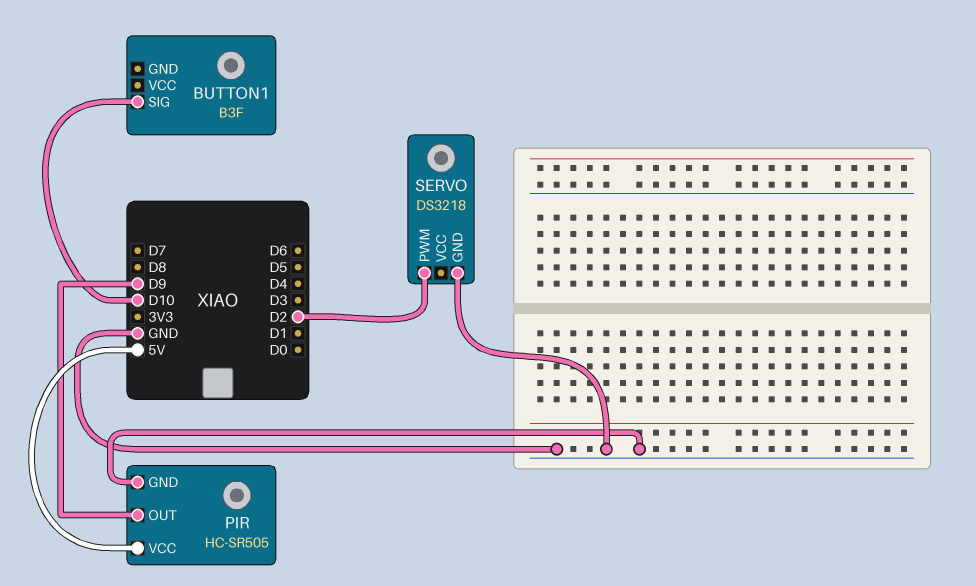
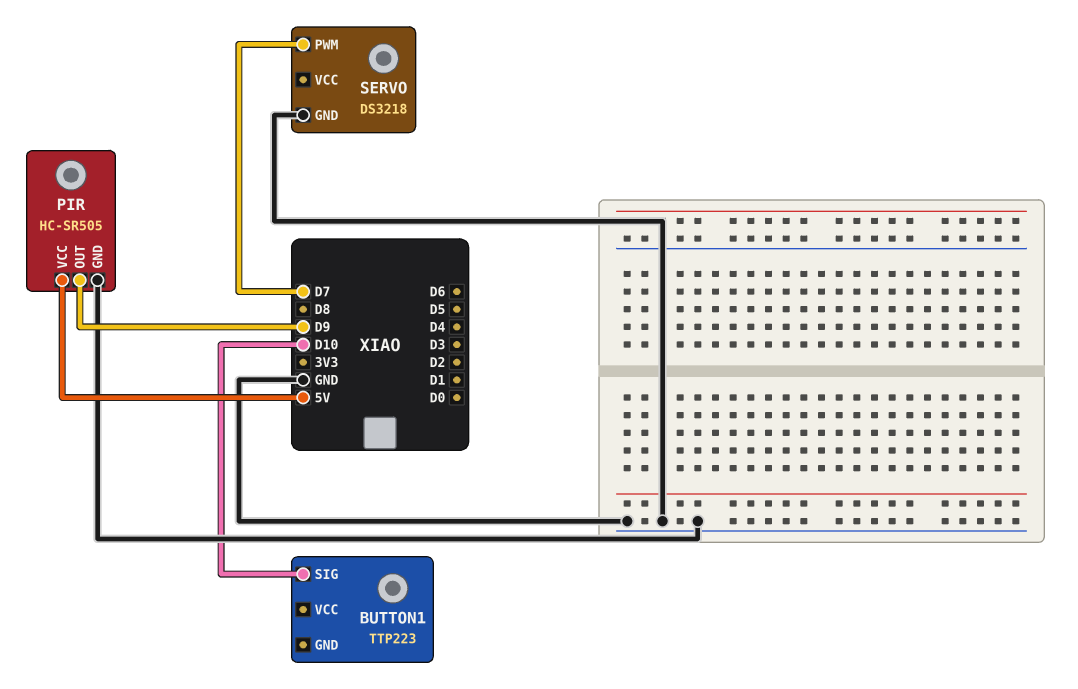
BUTTON1: B3F -> TTP223
SERVO pin PWM: D2 -> D7

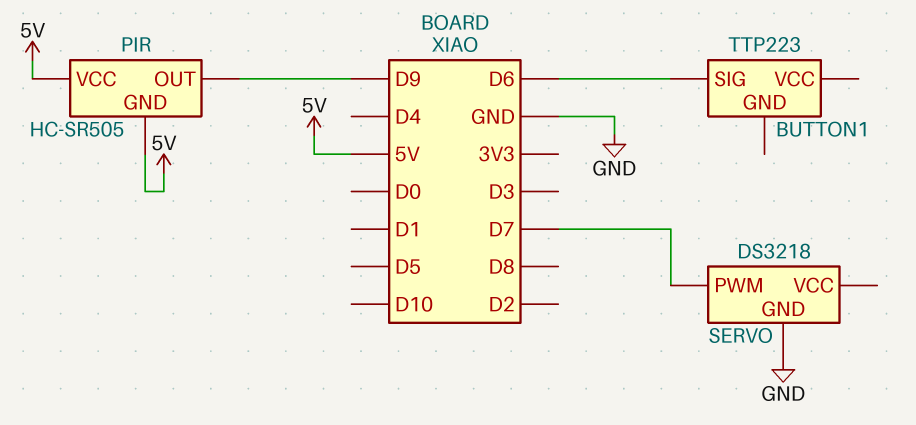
BUTTON1 pin SIG: D10 -> D6
PIR pin GND: GND -> 5V

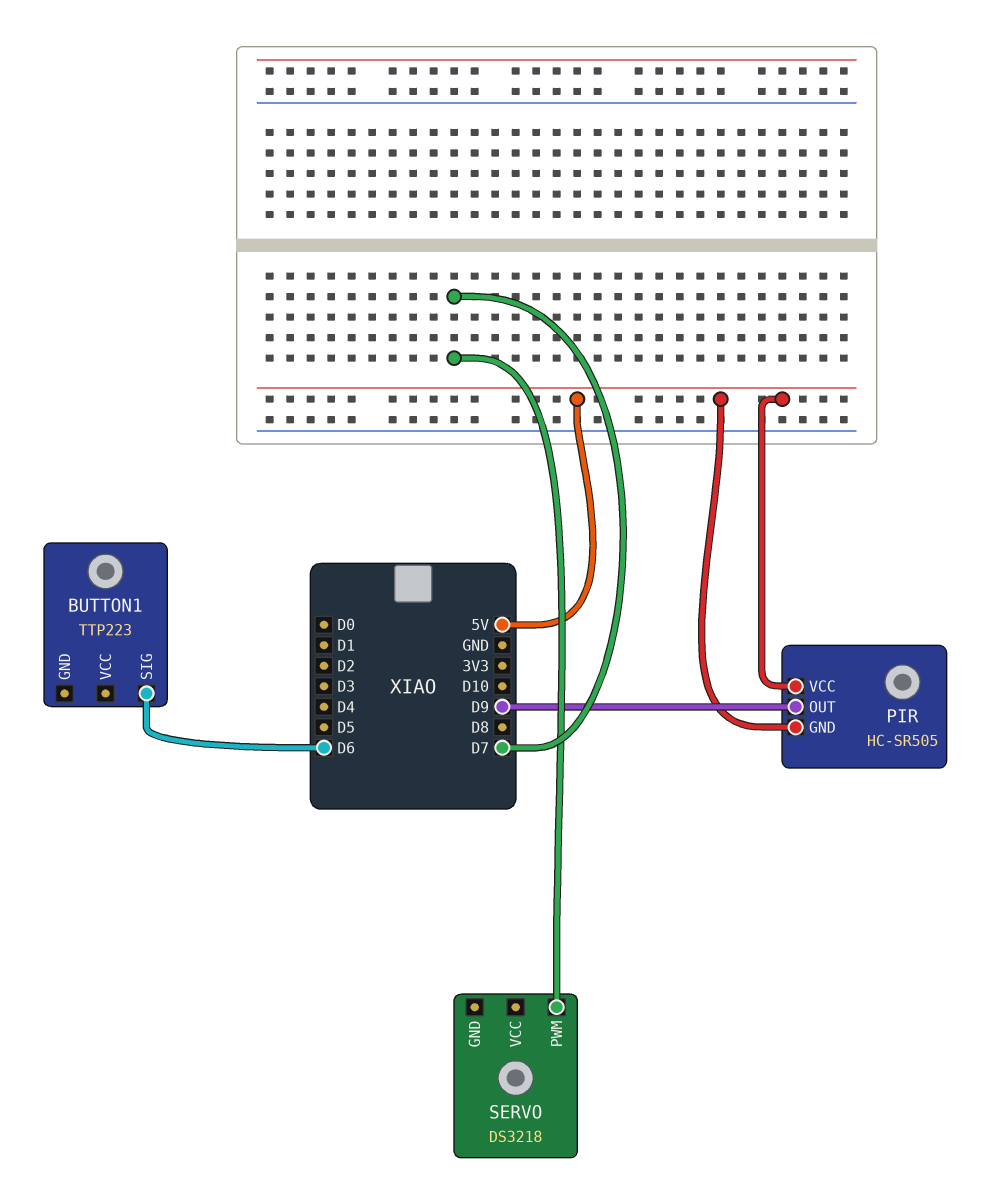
SERVO pin GND: GND -> none

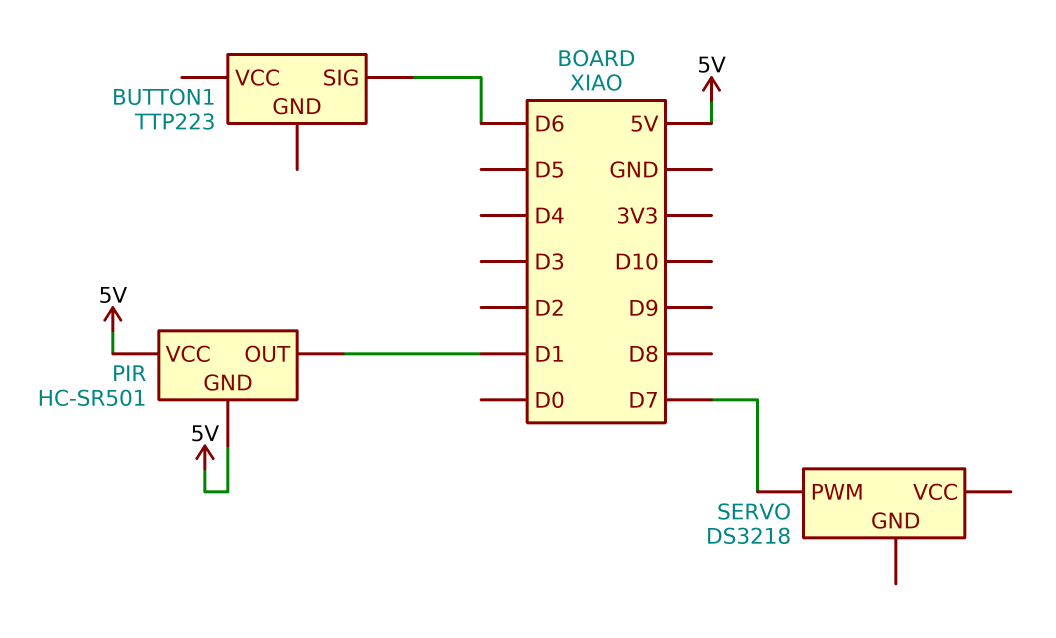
PIR: HC-SR505 -> HC-SR501
PIR pin OUT: D9 -> D1

